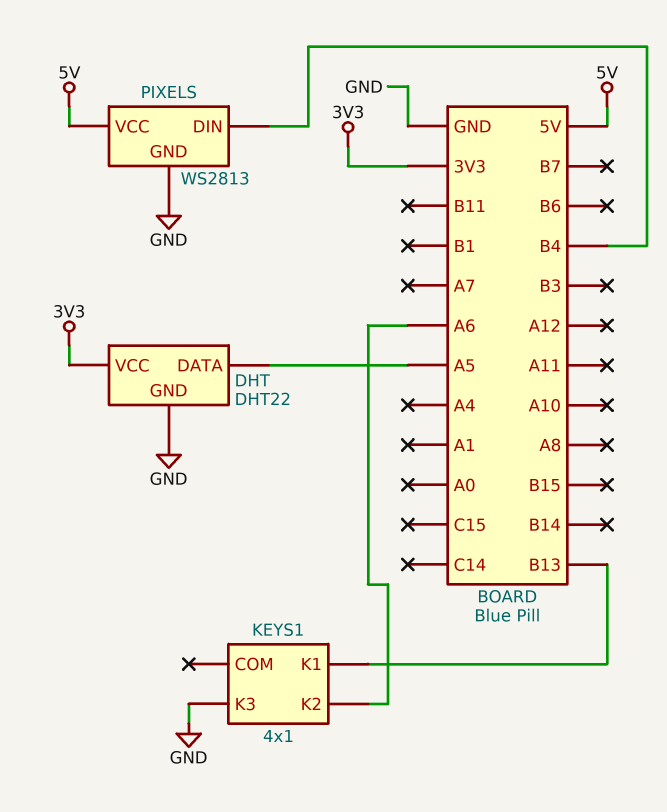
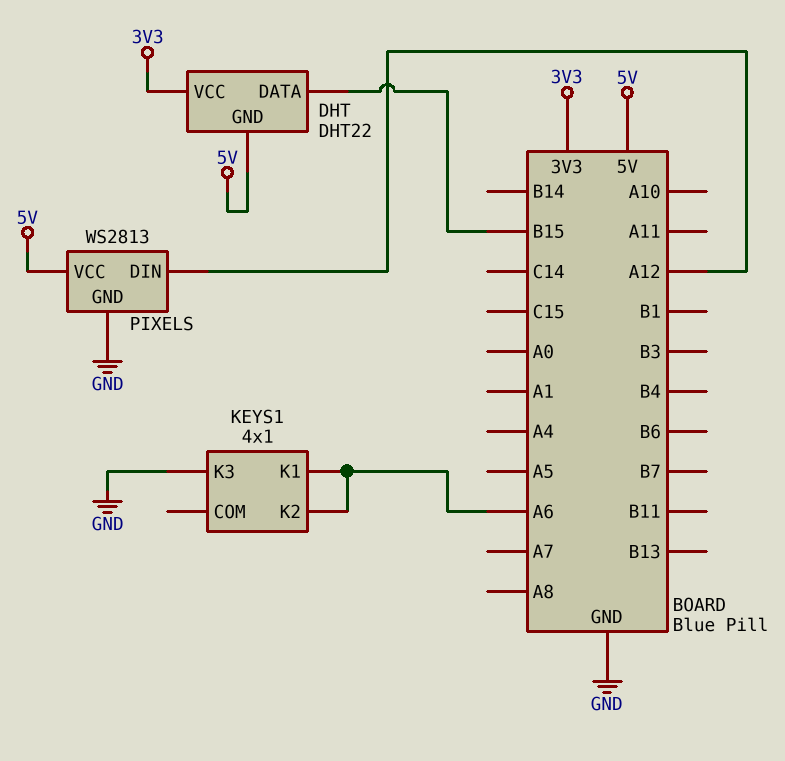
DHT pin DATA: A5 -> B15
DHT pin GND: GND -> 5V
KEYS1 pin K1: B13 -> A6
PIXELS pin DIN: B4 -> A12

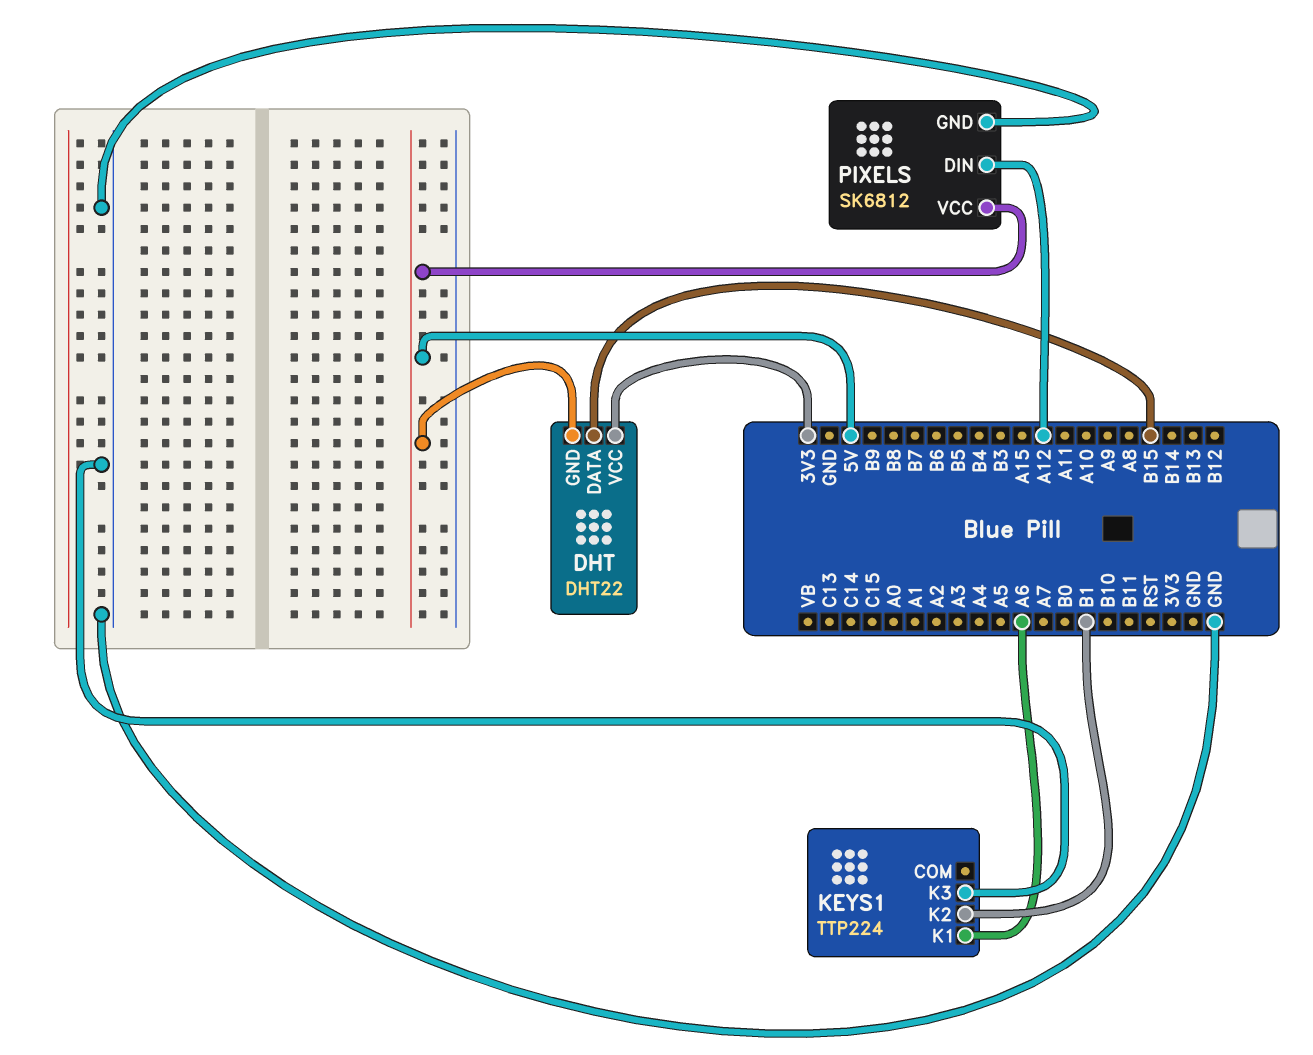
KEYS1: 4x1 -> TTP224
KEYS1 pin K2: A6 -> B1
PIXELS: WS2813 -> SK6812

